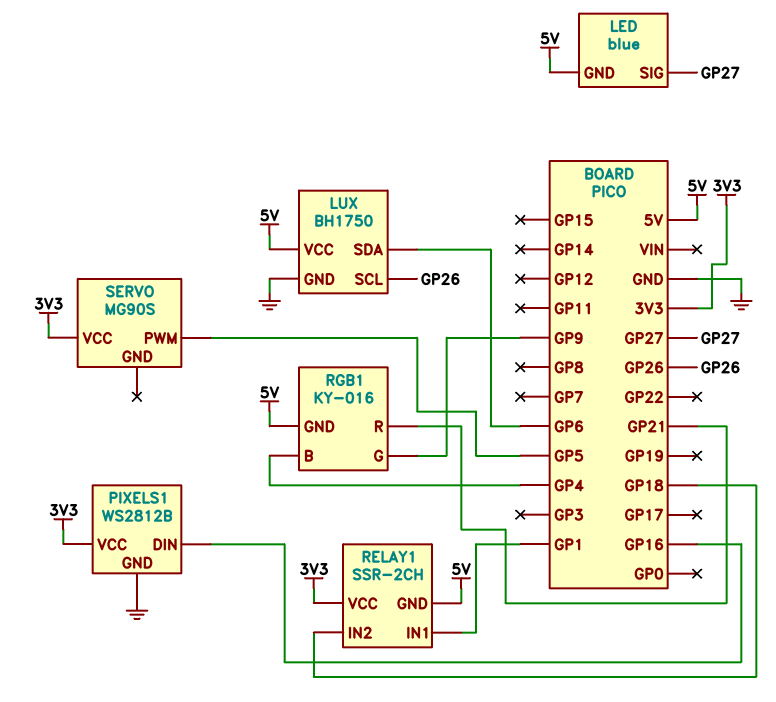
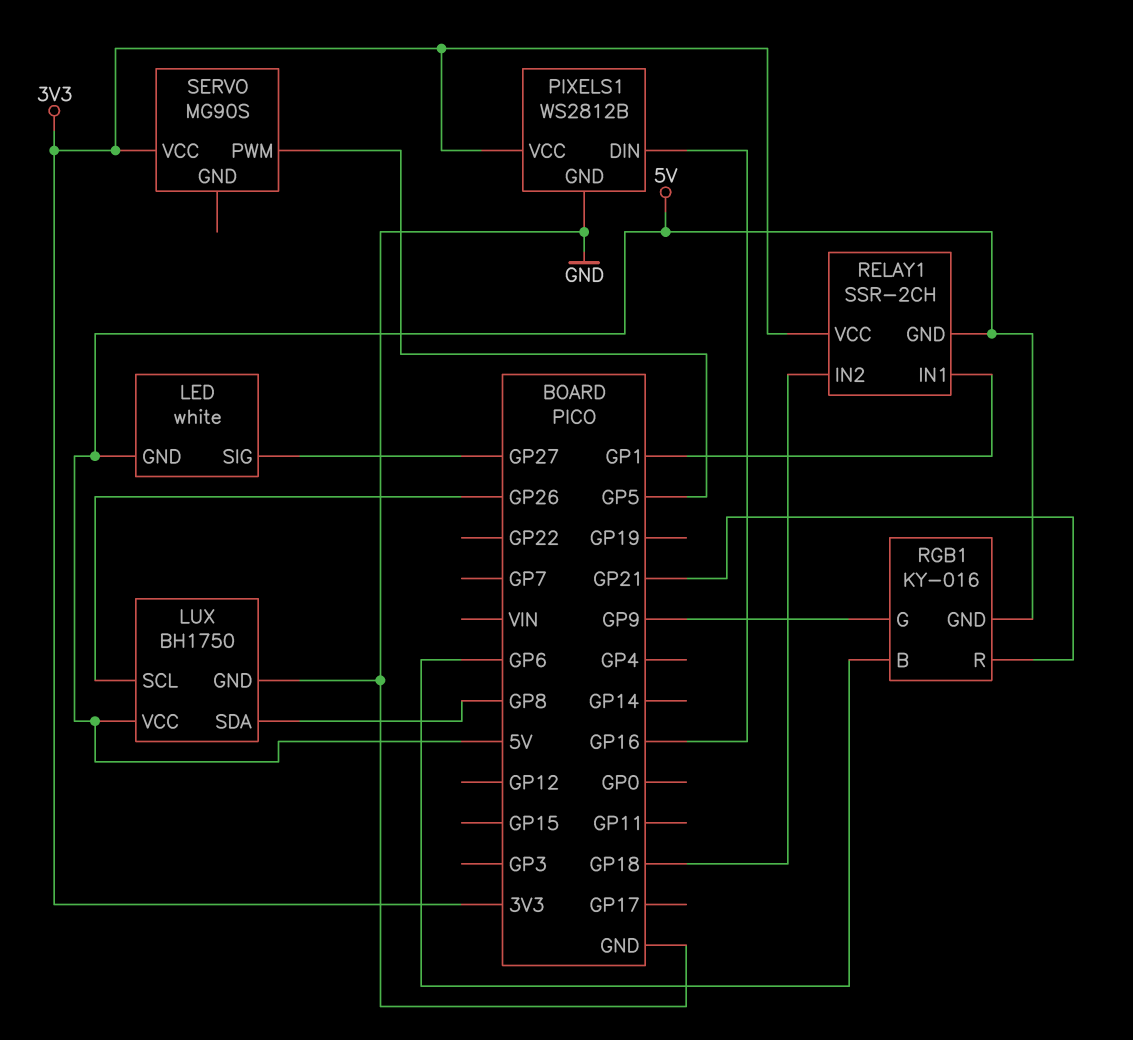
LED: blue -> white
LUX pin SDA: GP6 -> GP8
RGB1 pin B: GP4 -> GP6

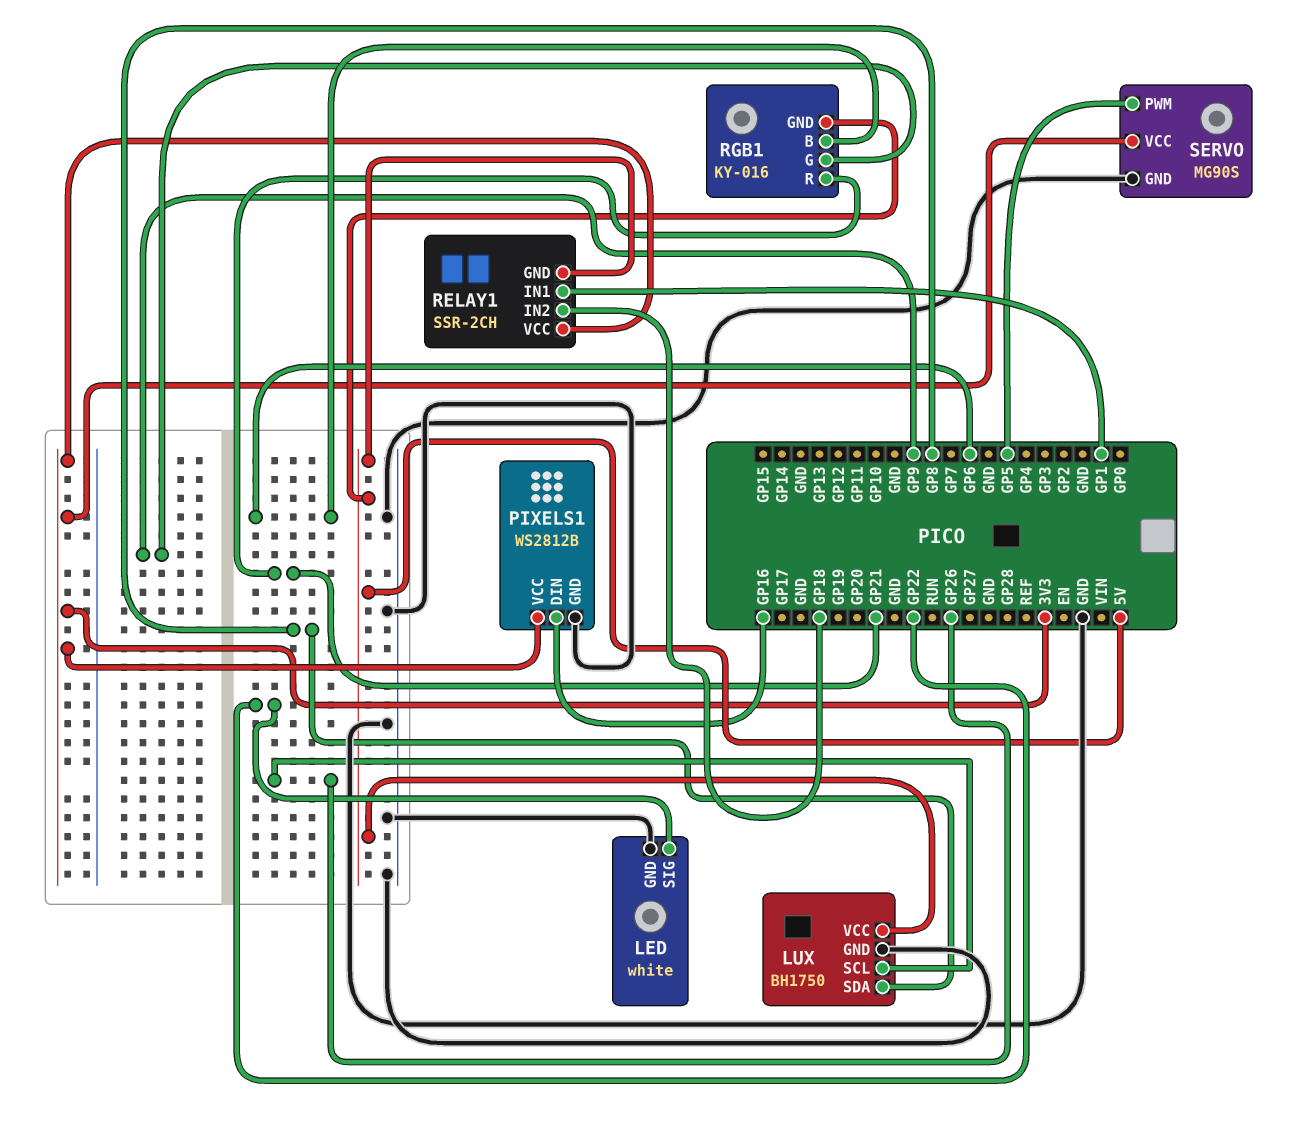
LED pin GND: 5V -> GND
LED pin SIG: GP27 -> GP22
SERVO pin GND: none -> GND

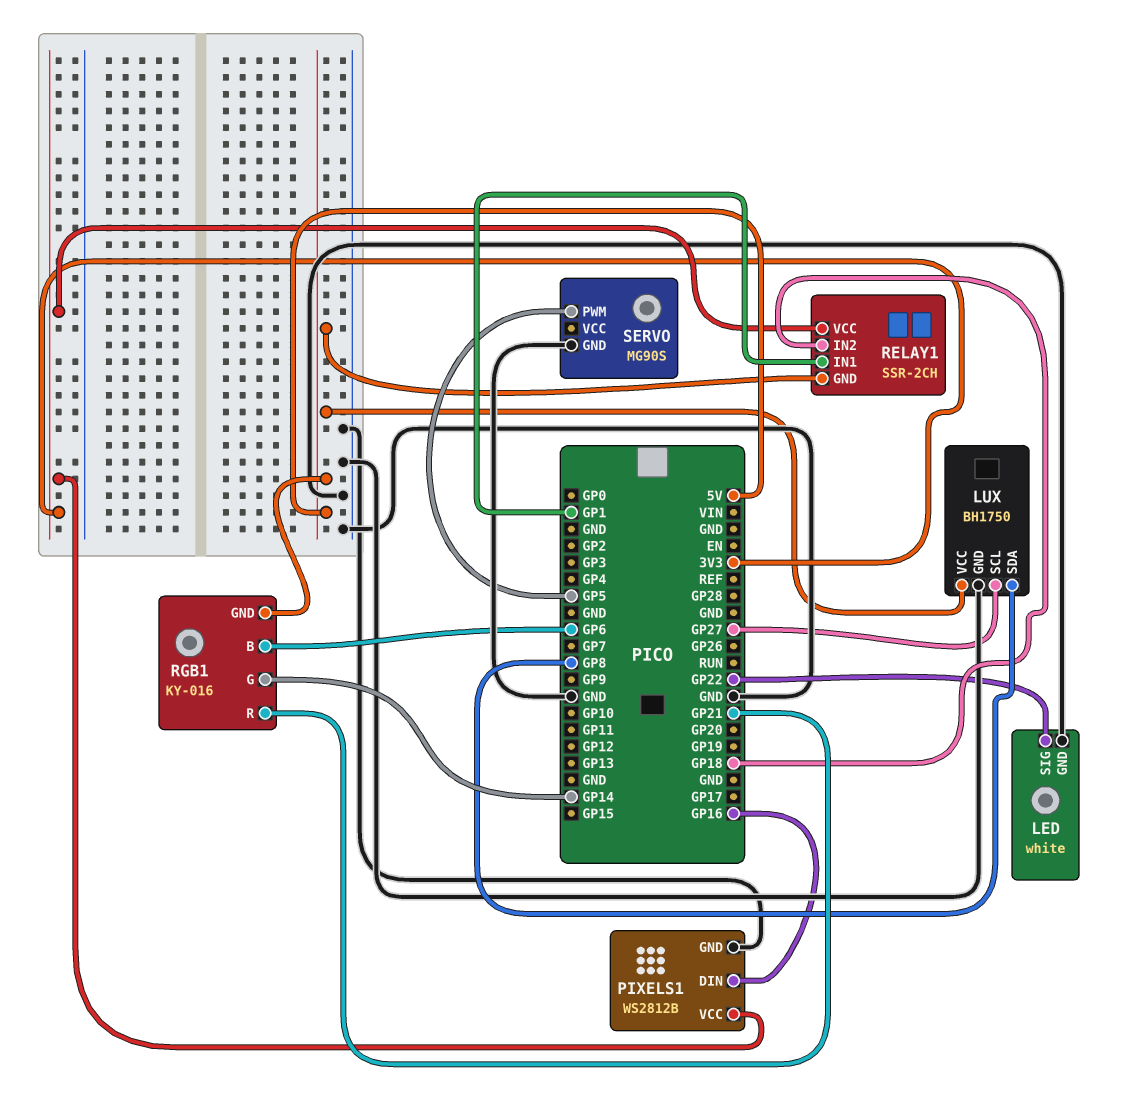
LUX pin SCL: GP26 -> GP27
RGB1 pin G: GP9 -> GP14
SERVO pin VCC: 3V3 -> none

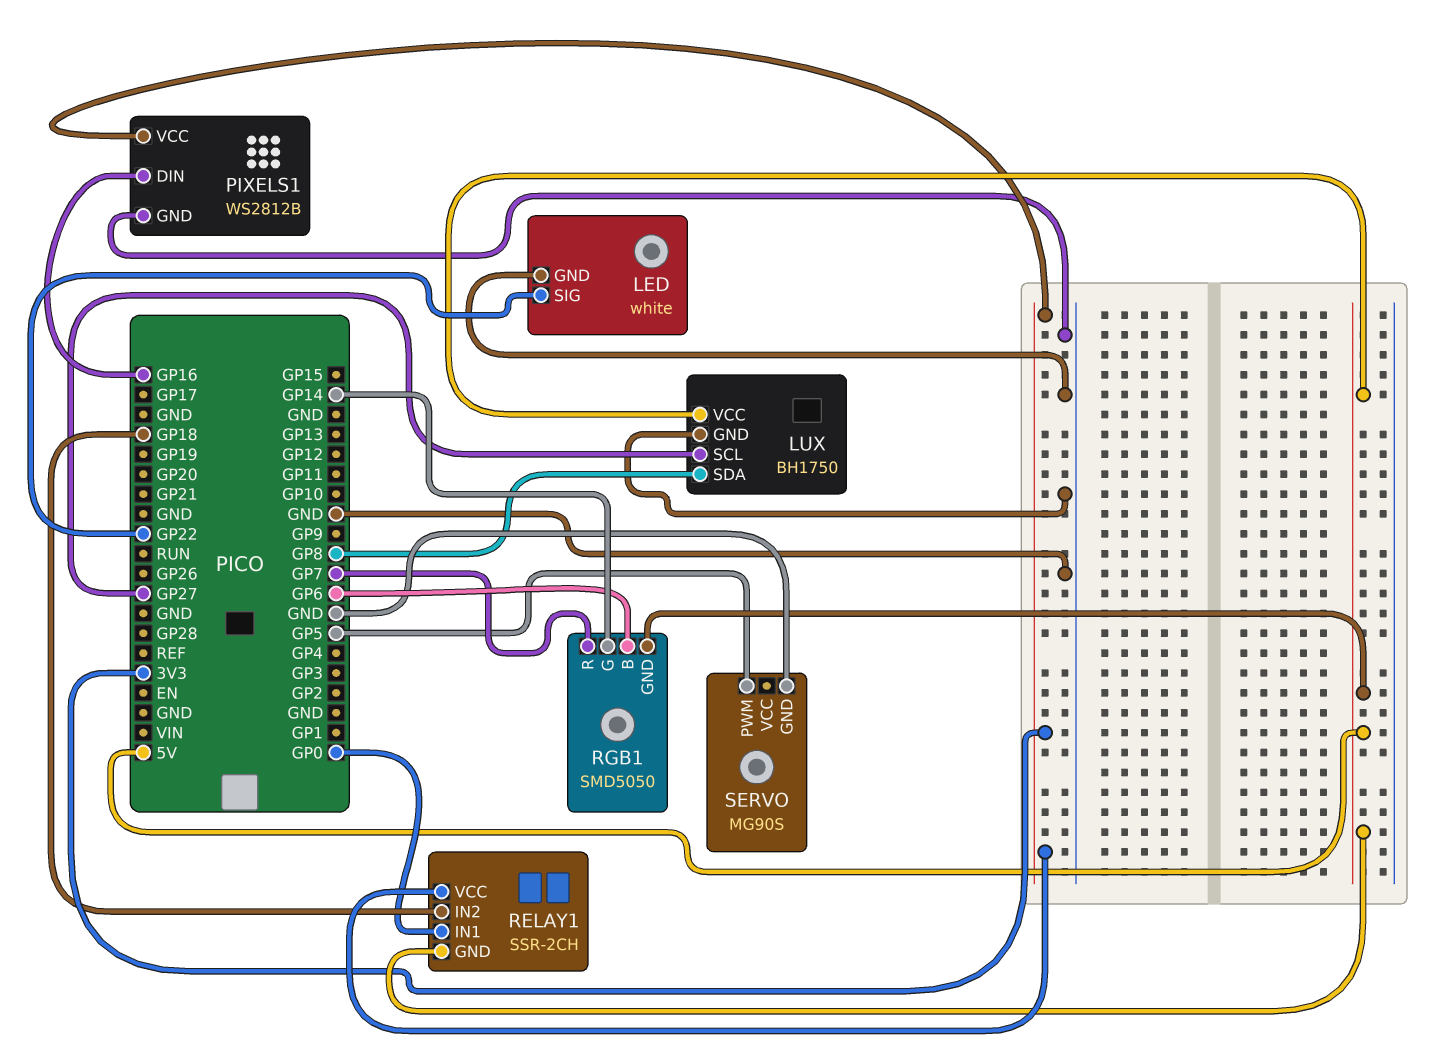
RELAY1 pin IN1: GP1 -> GP0
RGB1: KY-016 -> SMD5050
RGB1 pin R: GP21 -> GP7

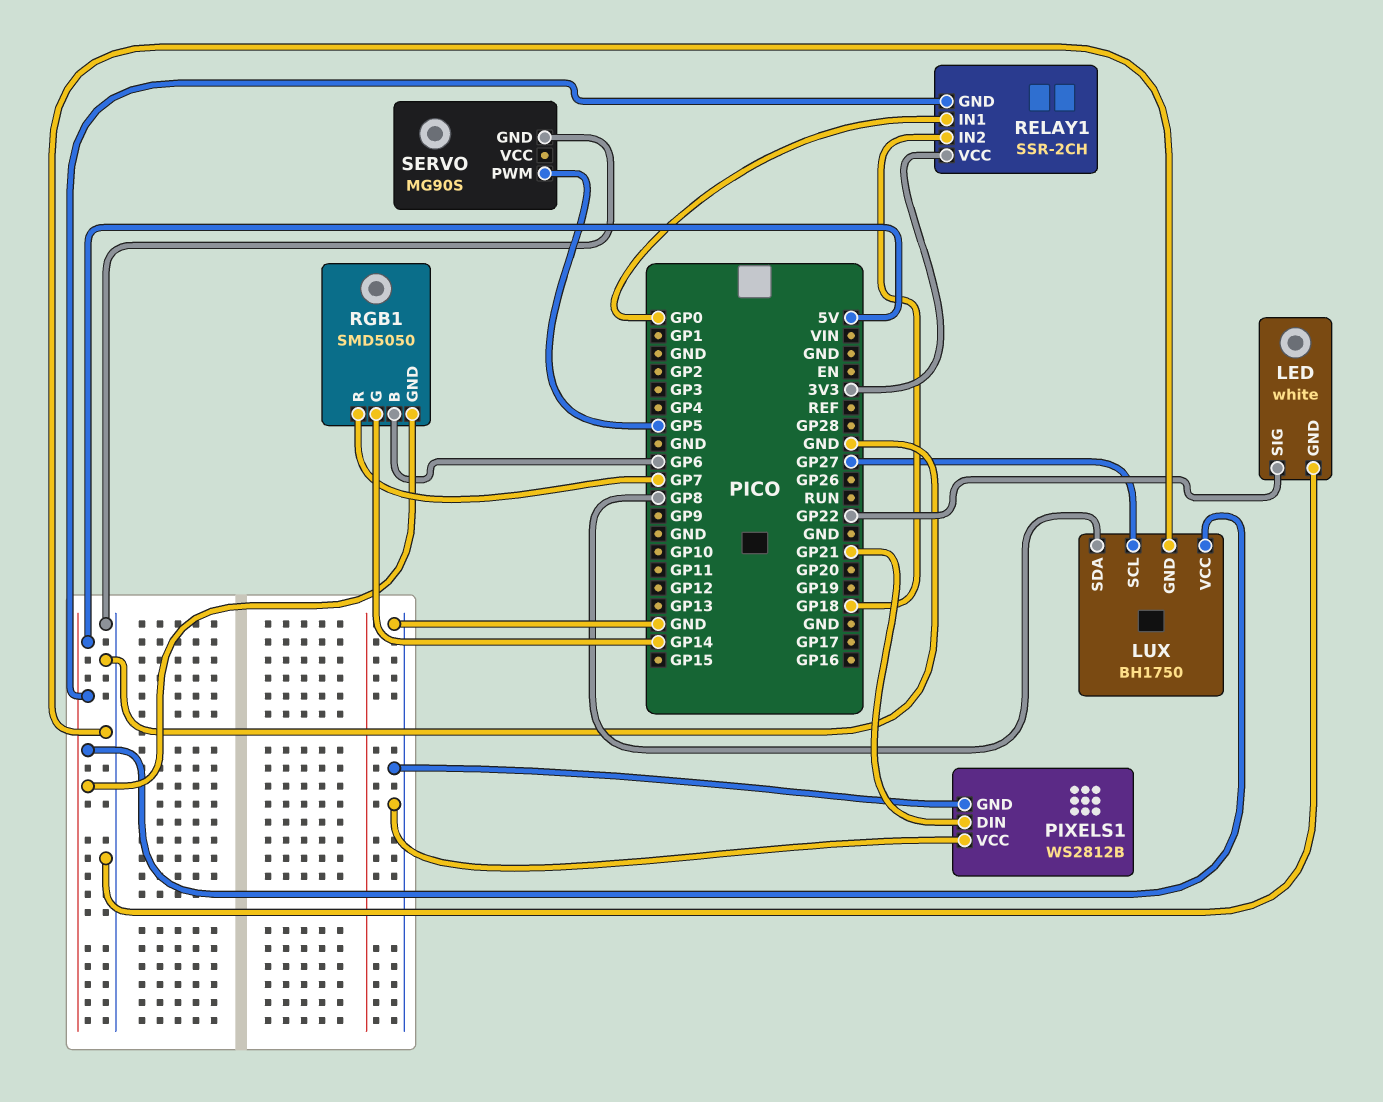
PIXELS1 pin DIN: GP16 -> GP21
PIXELS1 pin VCC: 3V3 -> GND

